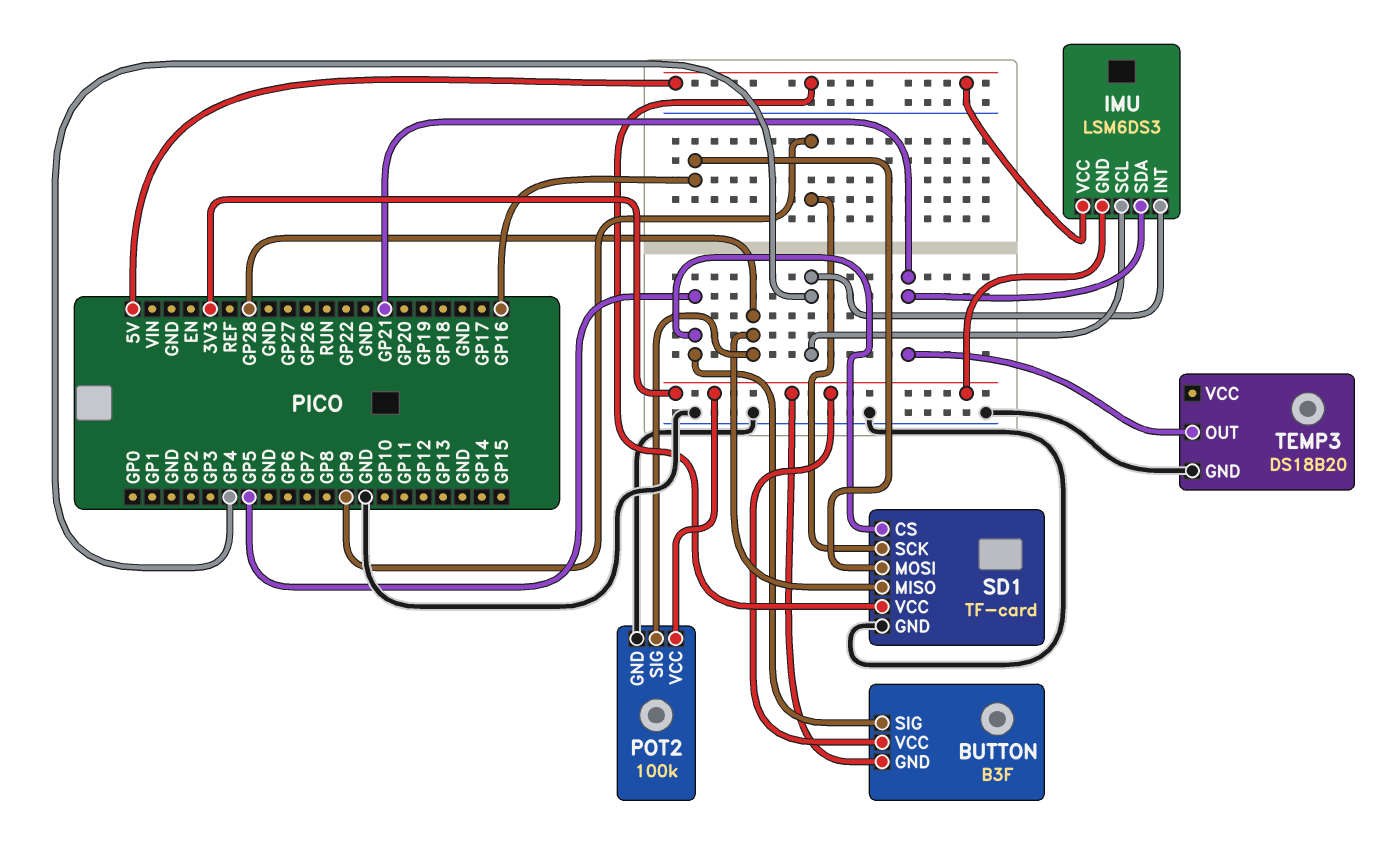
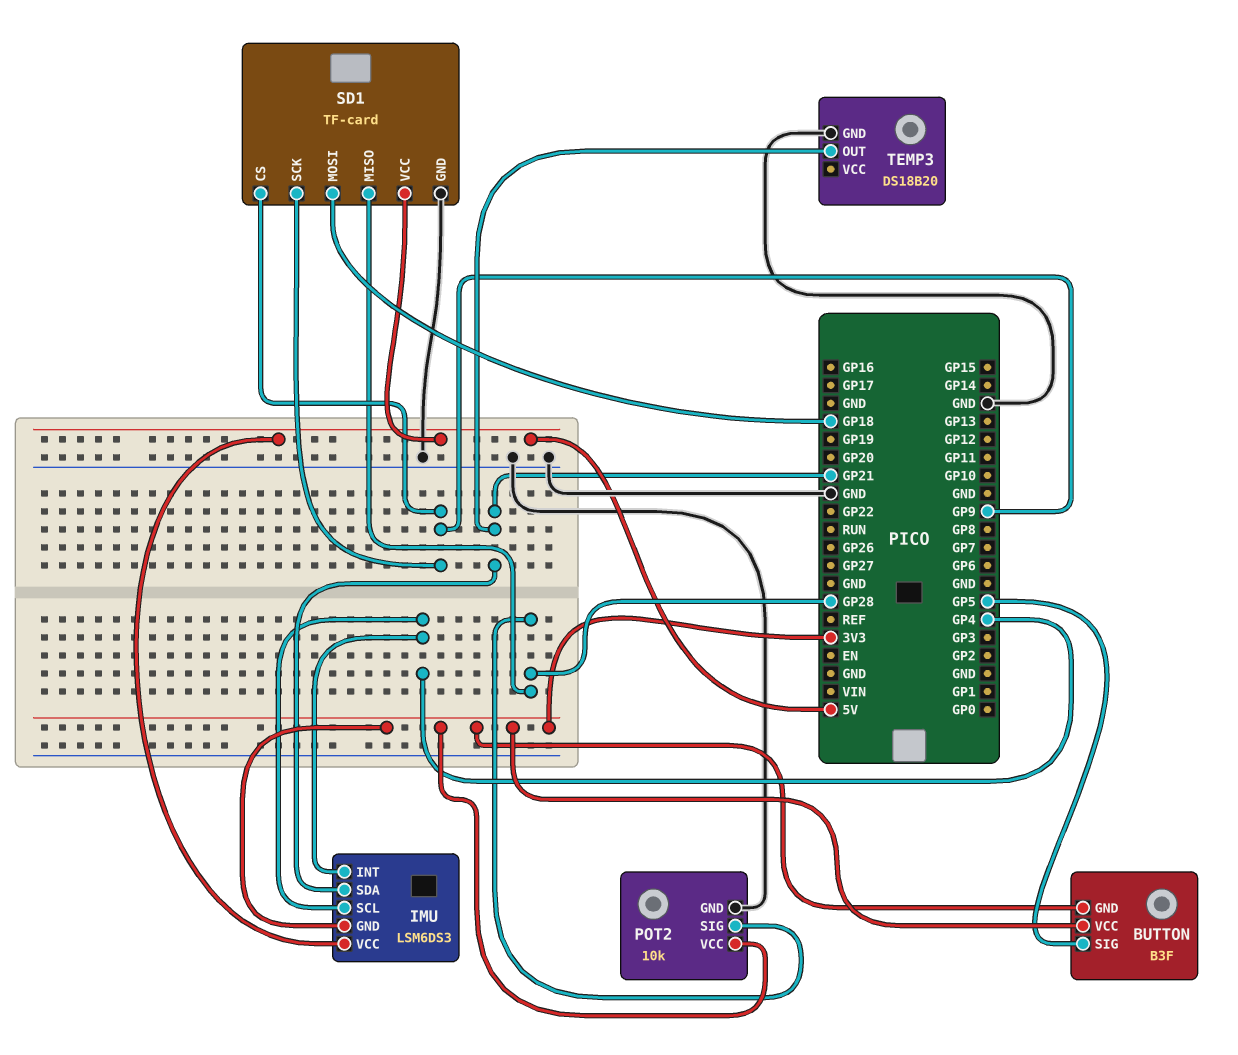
POT2: 100k -> 10k
SD1 pin CS: GP5 -> GP9
SD1 pin MOSI: GP16 -> GP18

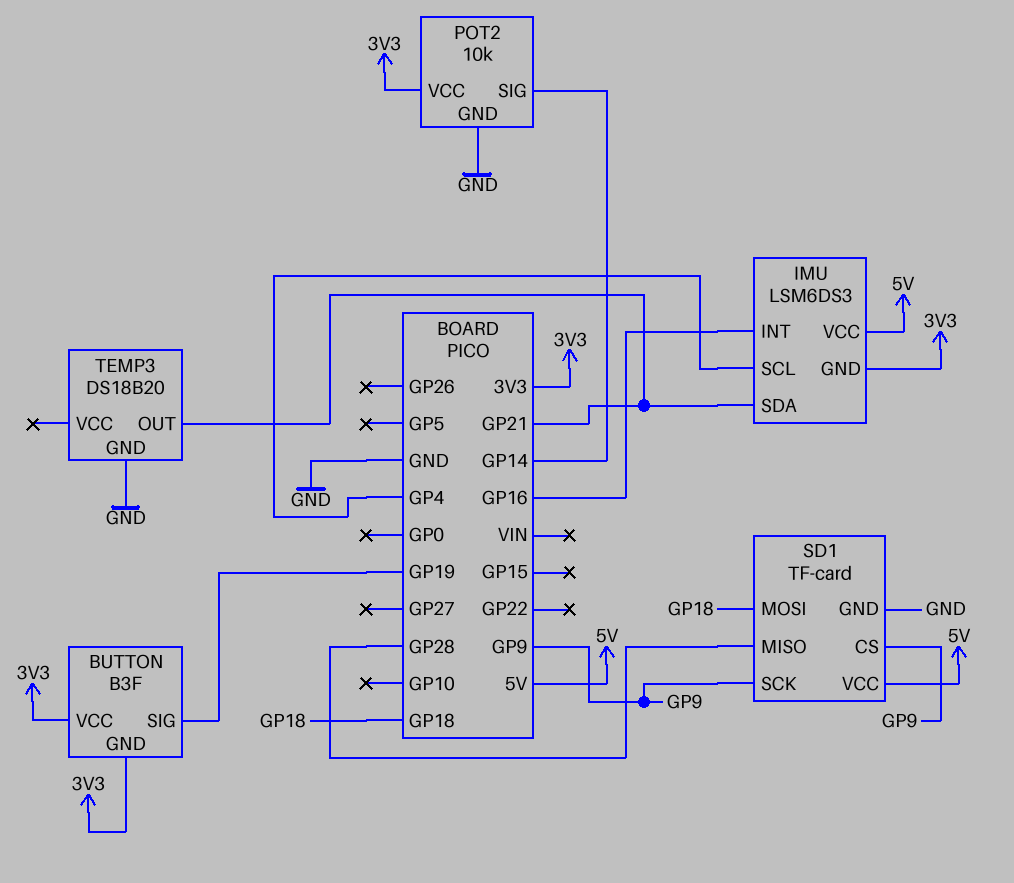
BUTTON pin SIG: GP5 -> GP19
IMU pin INT: GP4 -> GP16
POT2 pin SIG: GP28 -> GP14

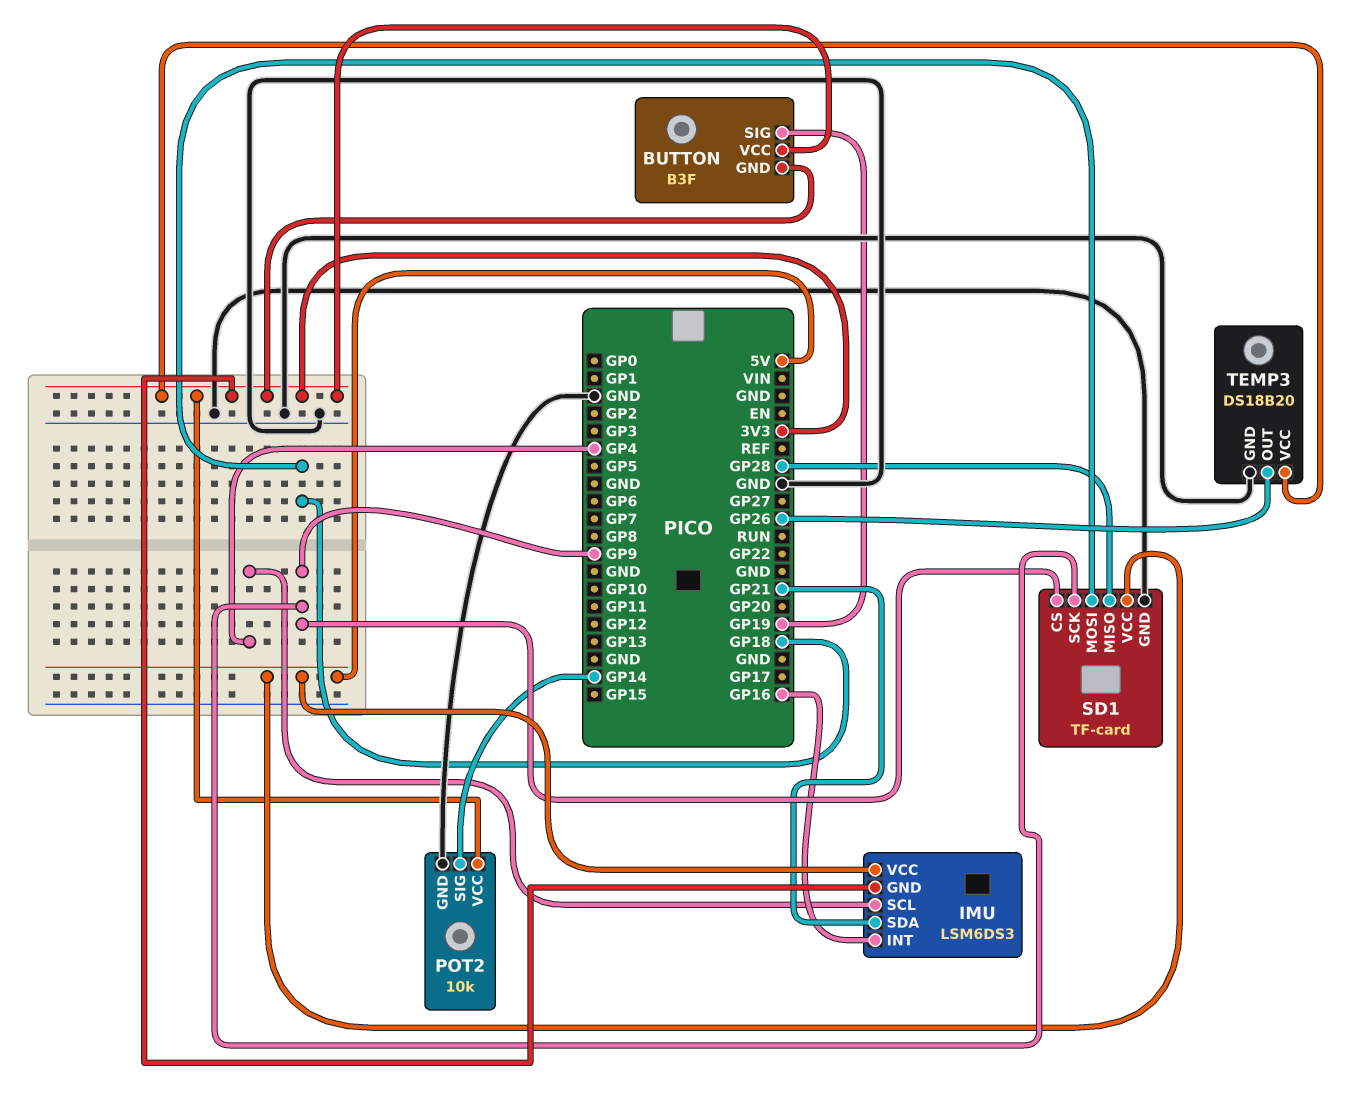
TEMP3 pin OUT: GP21 -> GP26
TEMP3 pin VCC: none -> 3V3

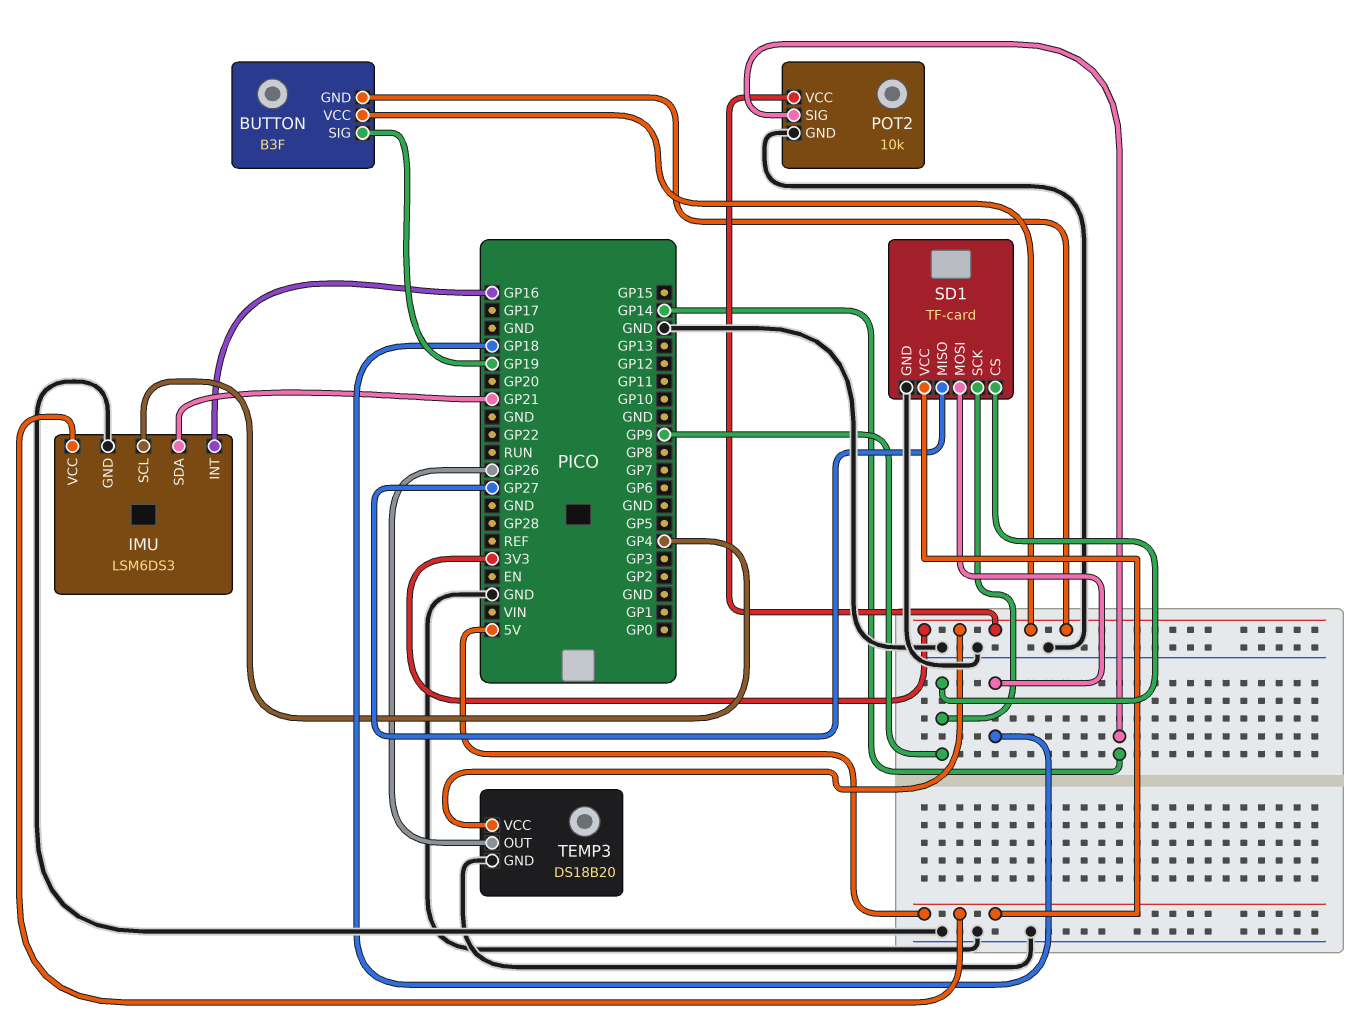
IMU pin GND: 3V3 -> GND
SD1 pin MISO: GP28 -> GP27

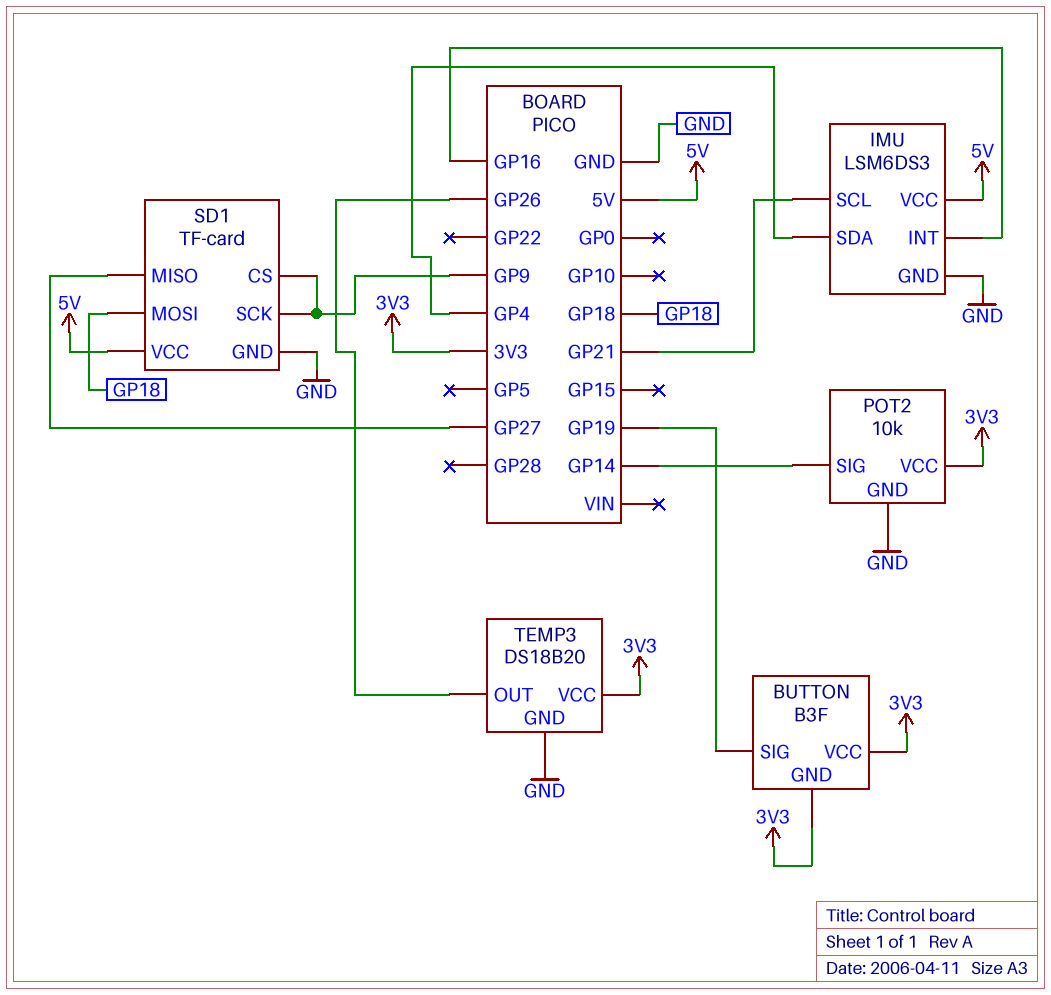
IMU pin SCL: GP4 -> GP21
IMU pin SDA: GP21 -> GP4

